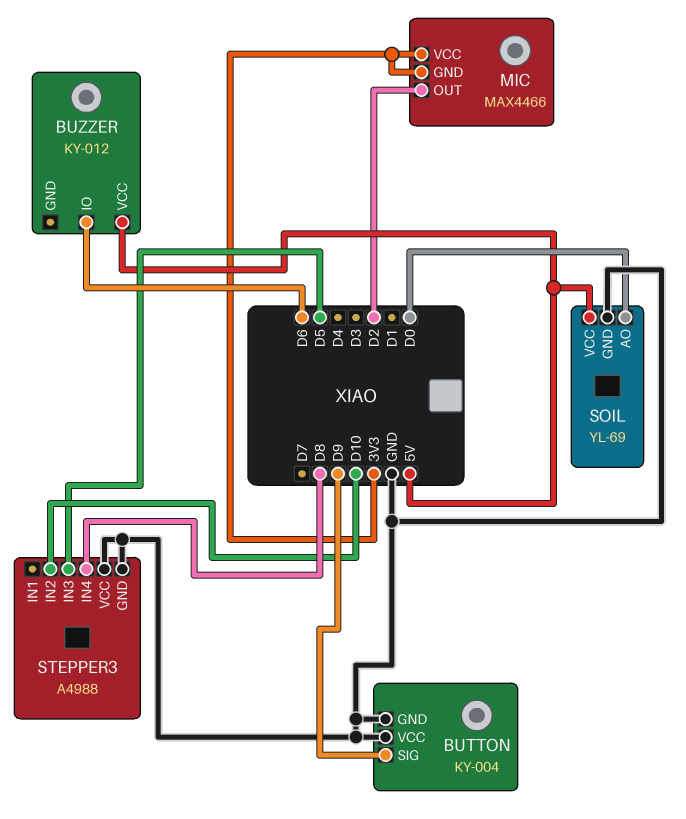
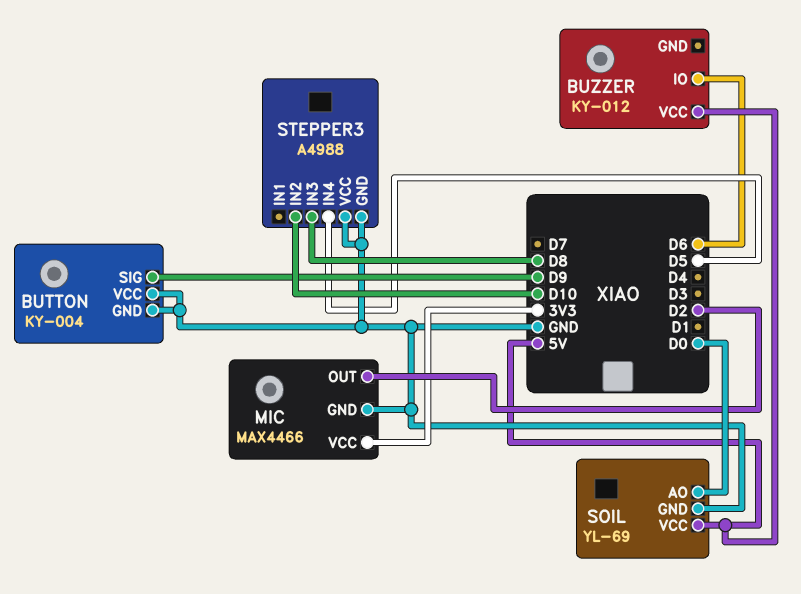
MIC pin GND: 3V3 -> GND
STEPPER3 pin IN3: D5 -> D8
STEPPER3 pin IN4: D8 -> D5

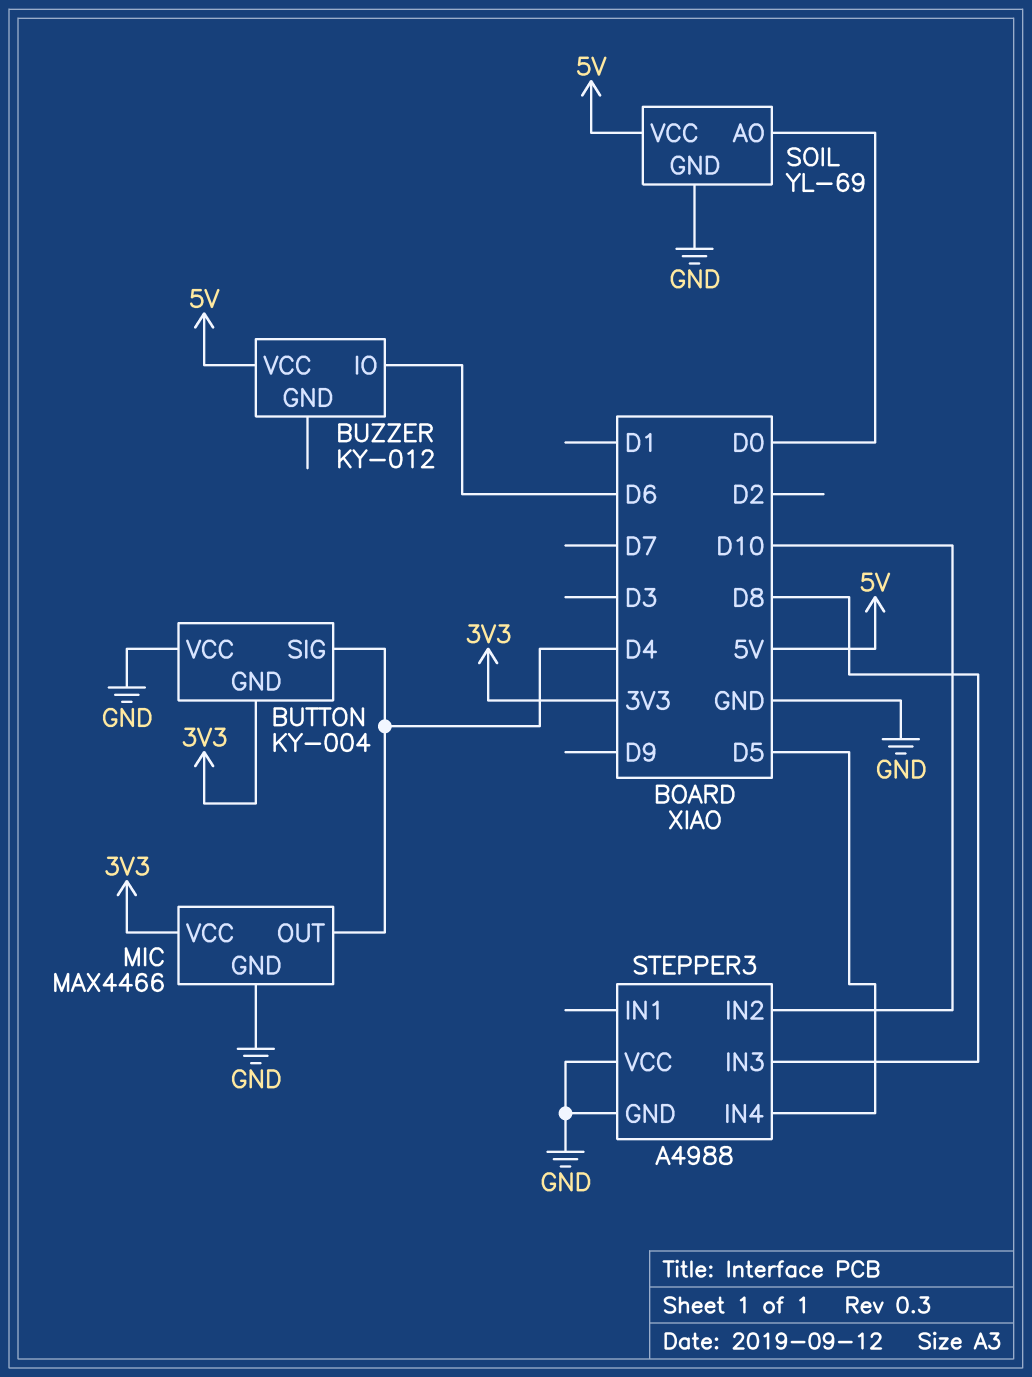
BUTTON pin GND: GND -> 3V3
BUTTON pin SIG: D9 -> D4
MIC pin OUT: D2 -> D4

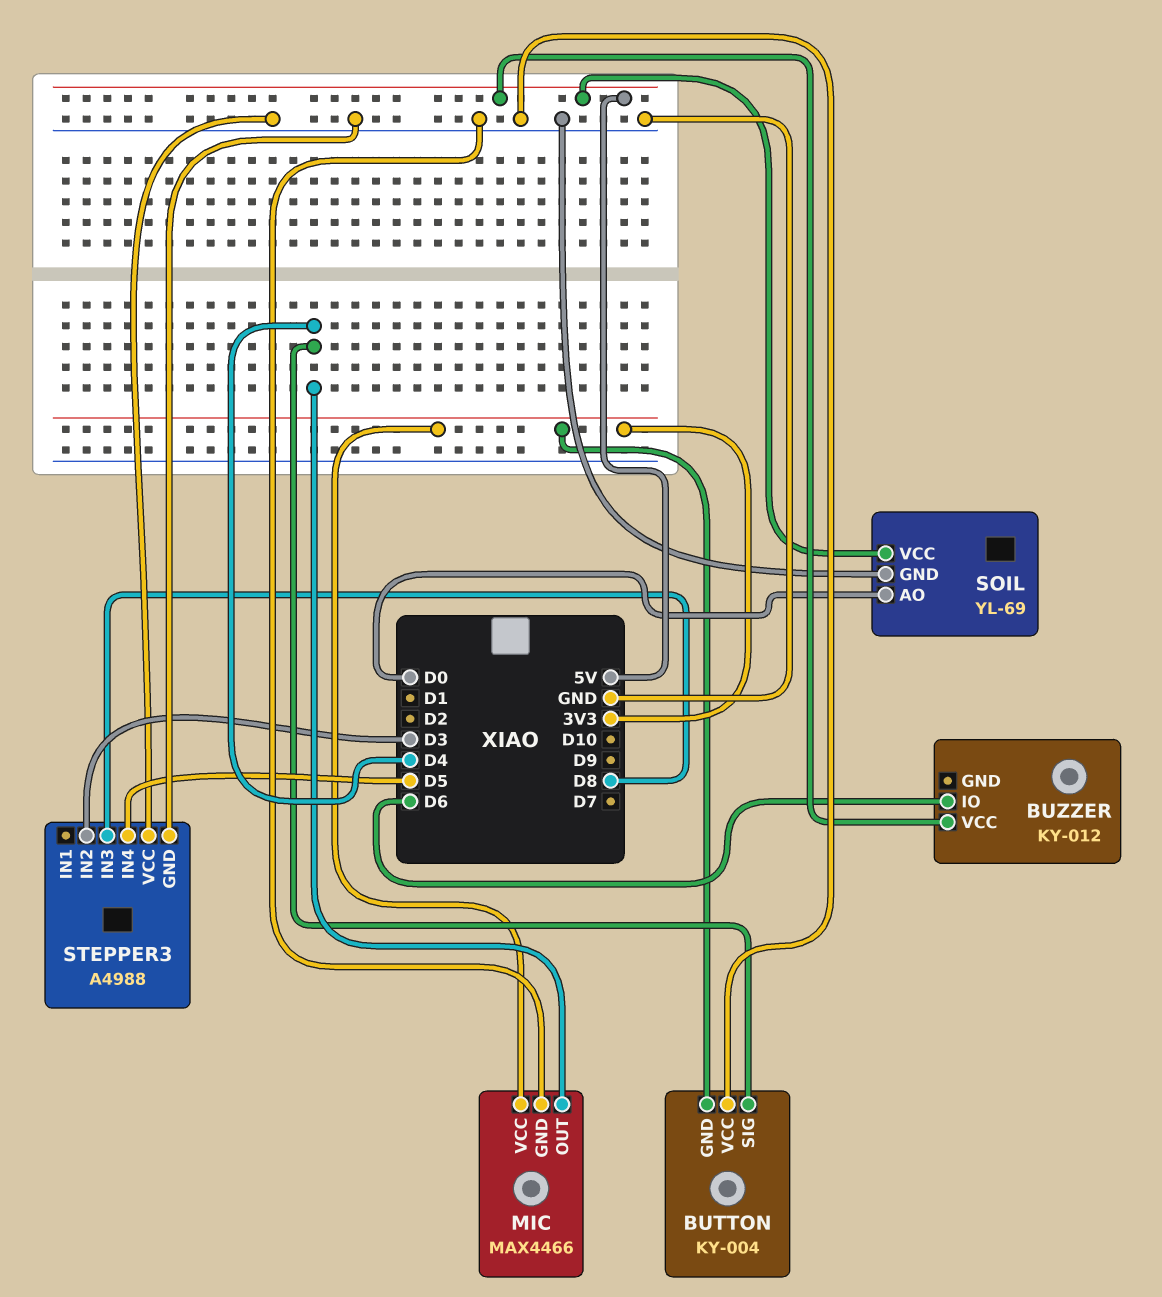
STEPPER3 pin IN2: D10 -> D3

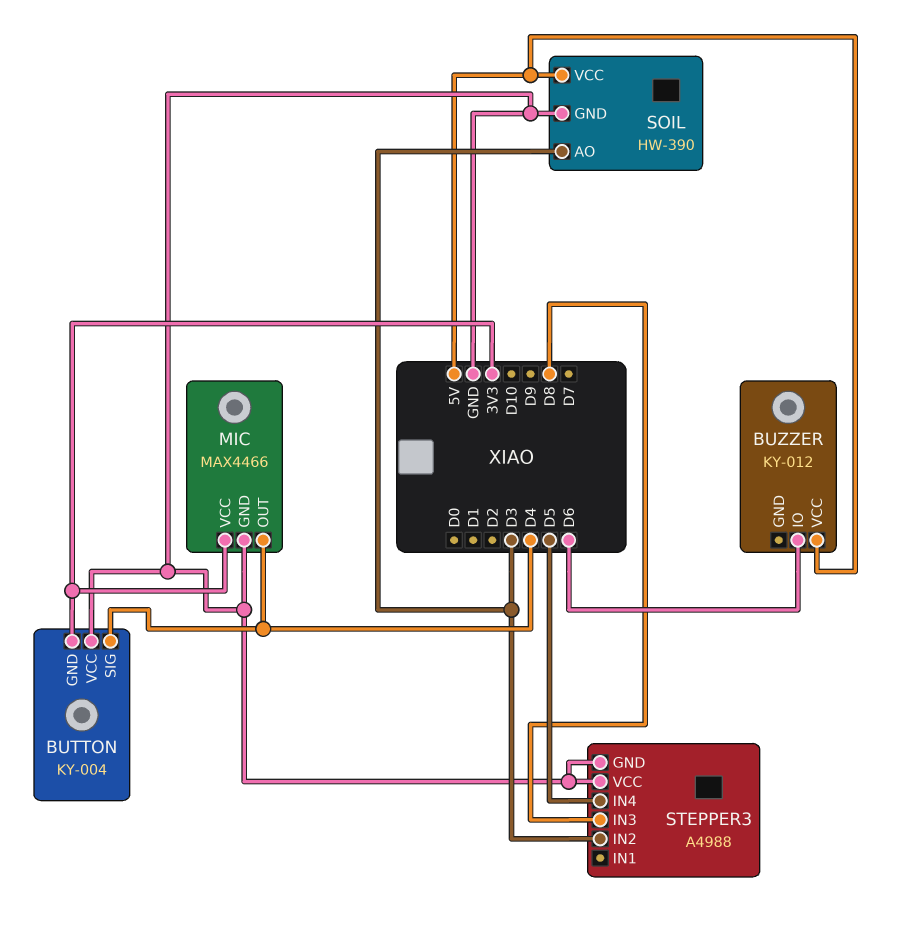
SOIL: YL-69 -> HW-390
SOIL pin AO: D0 -> D3

